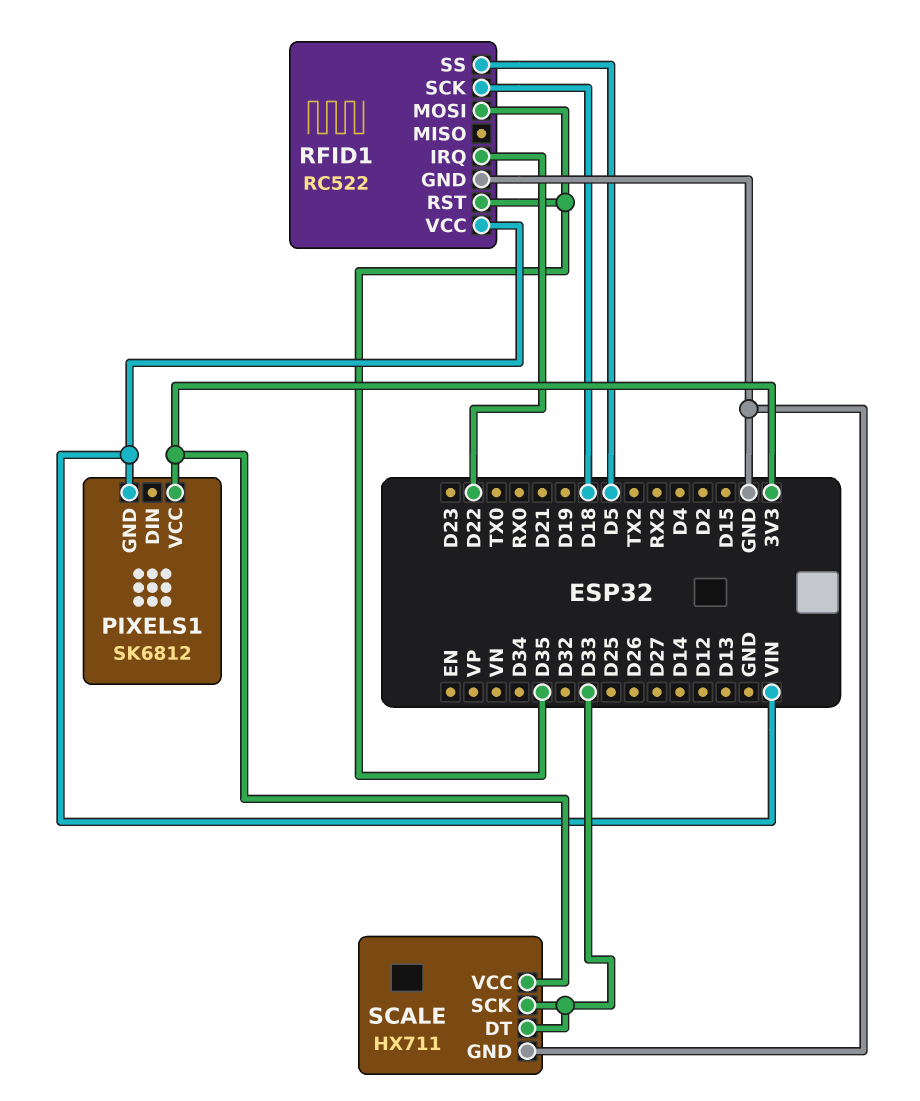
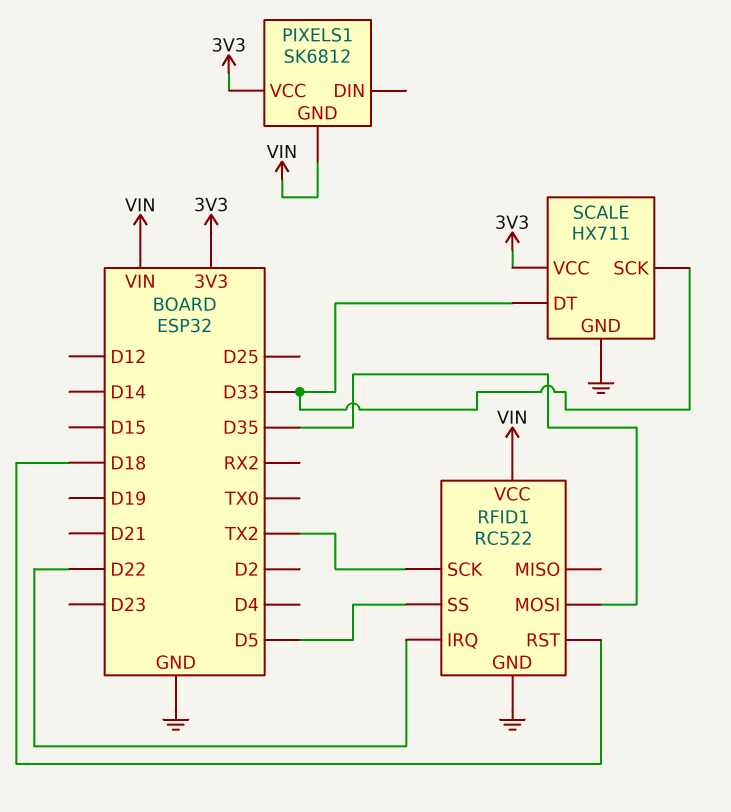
RFID1 pin RST: D35 -> D18
RFID1 pin SCK: D18 -> TX2

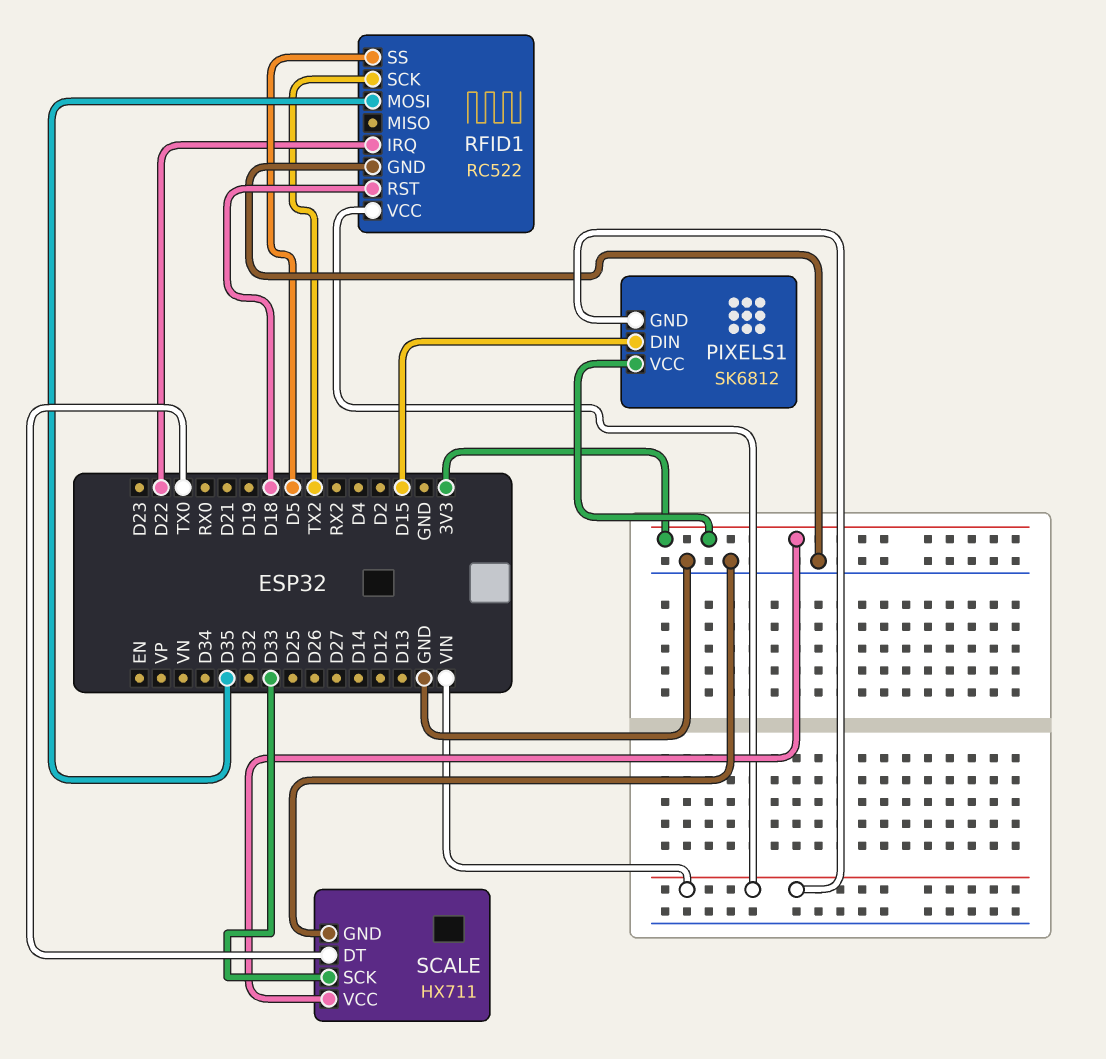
PIXELS1 pin DIN: none -> D15
SCALE pin DT: D33 -> TX0

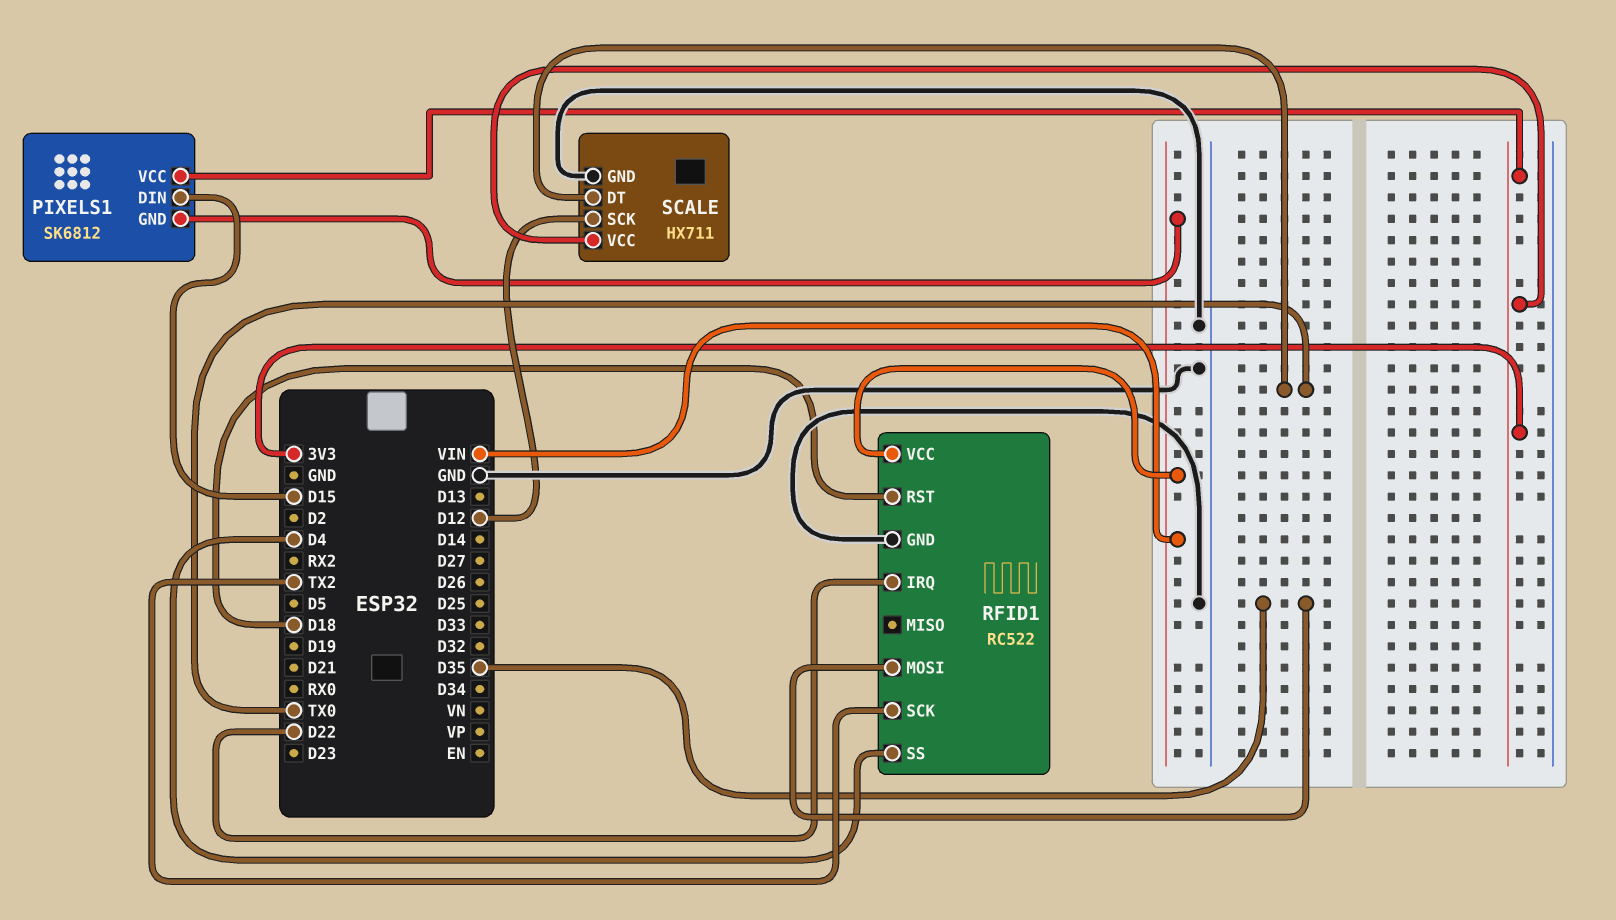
RFID1 pin SS: D5 -> D4
SCALE pin SCK: D33 -> D12

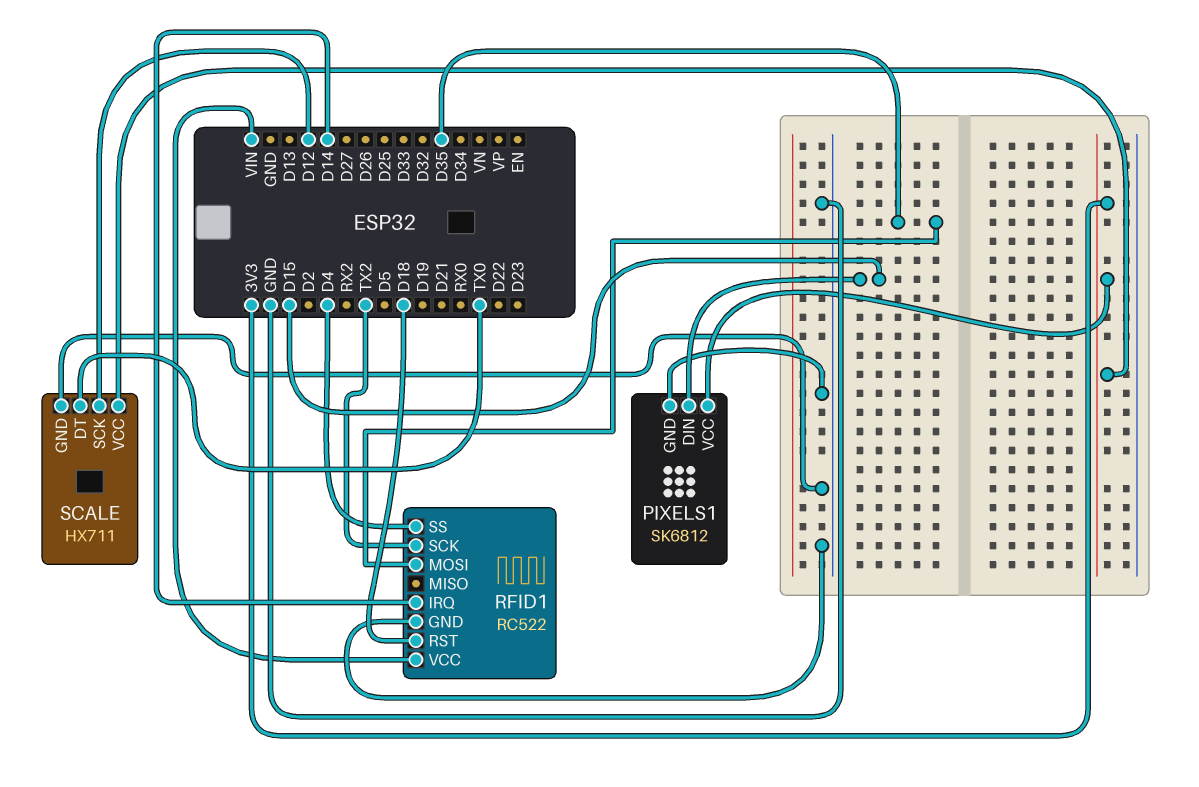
PIXELS1 pin GND: VIN -> GND
RFID1 pin IRQ: D22 -> D14

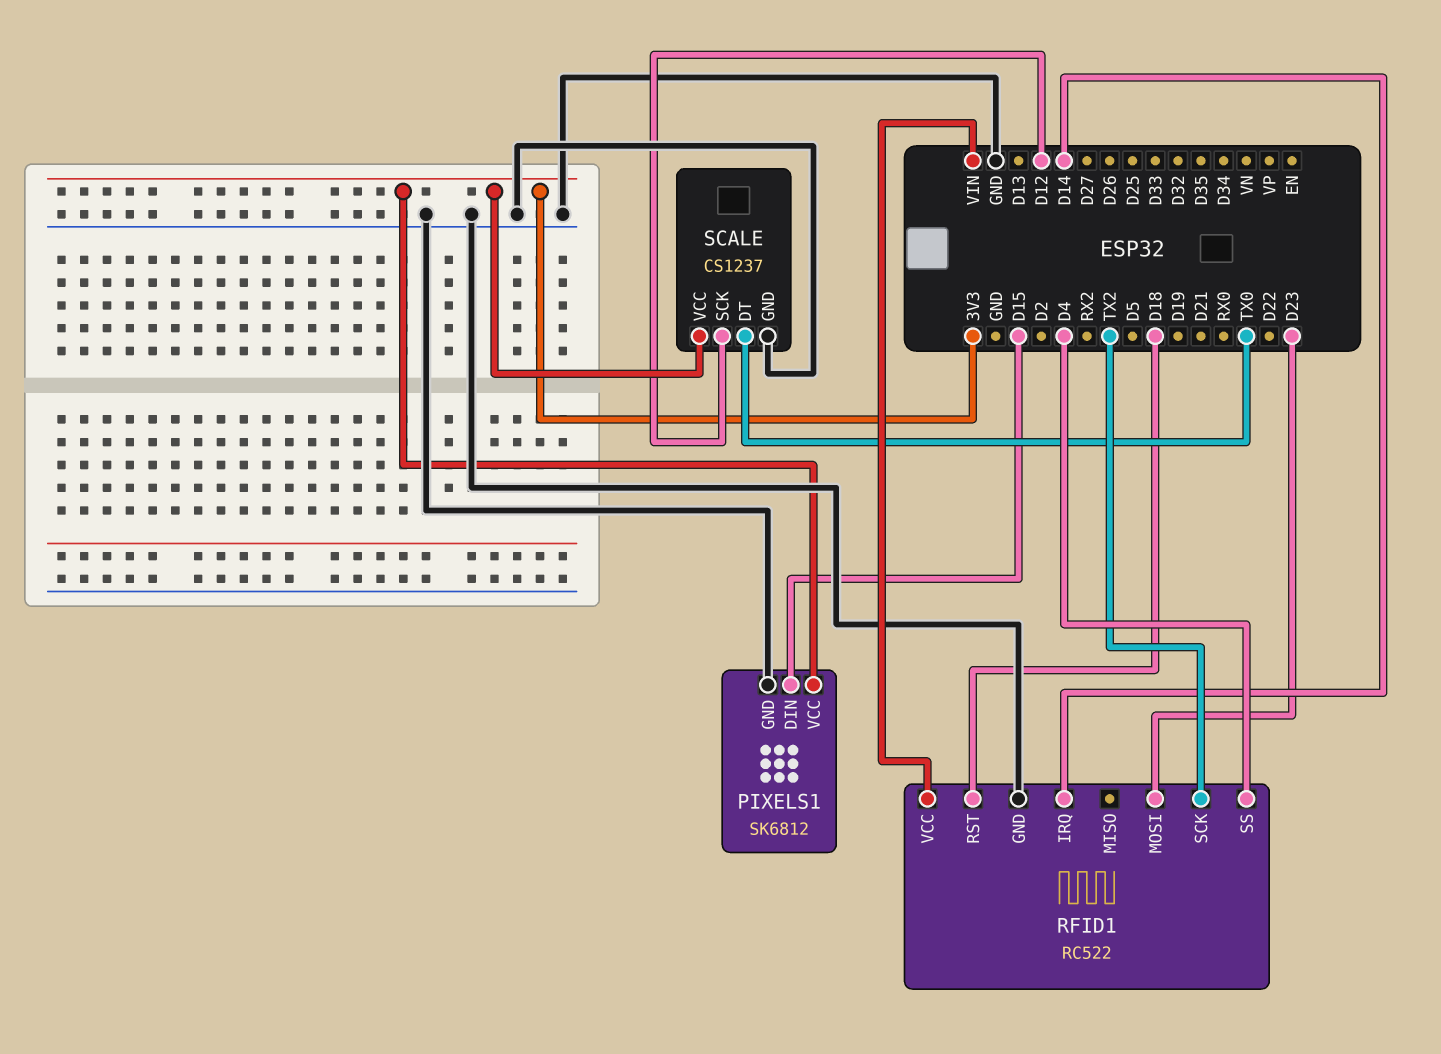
RFID1 pin MOSI: D35 -> D23
SCALE: HX711 -> CS1237

